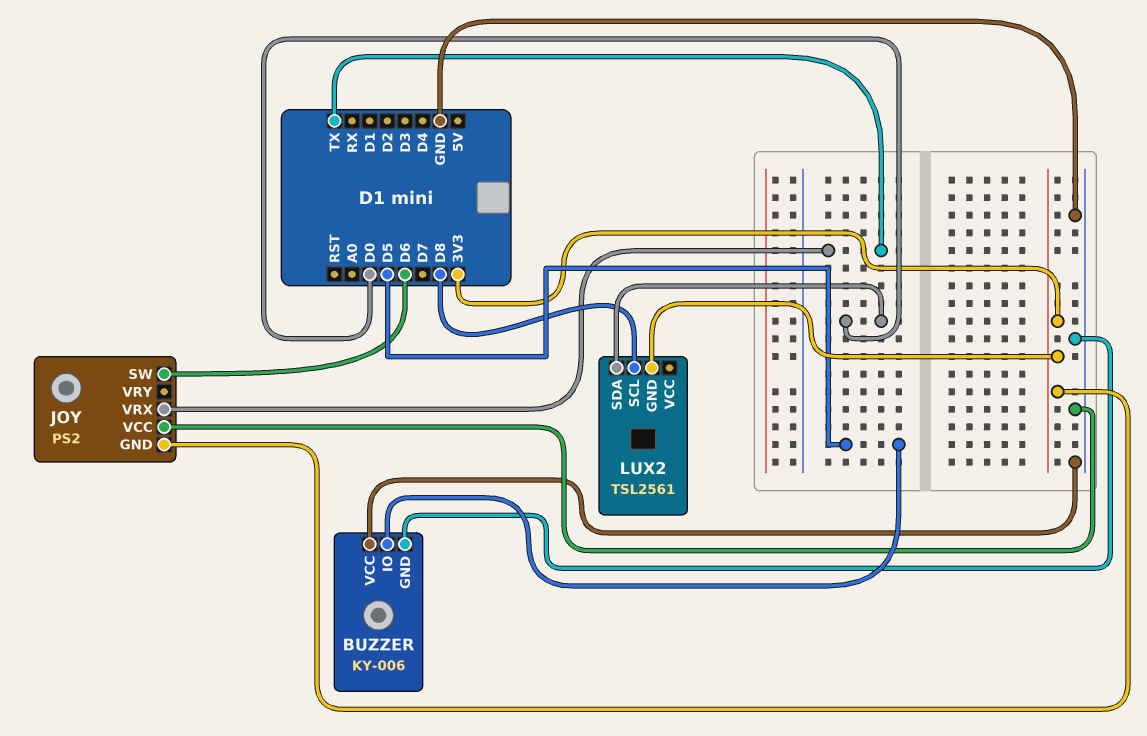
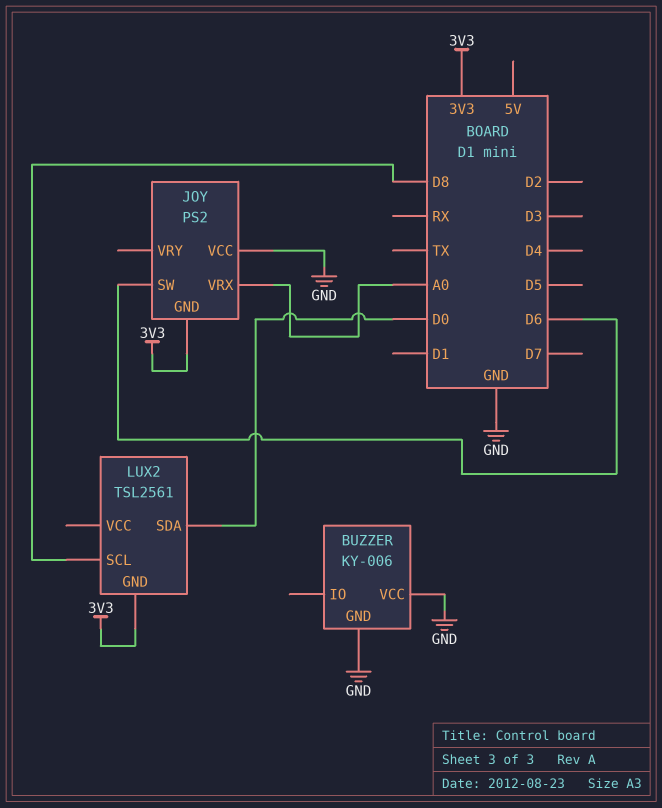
BUZZER pin IO: D5 -> none
JOY pin VRX: TX -> A0

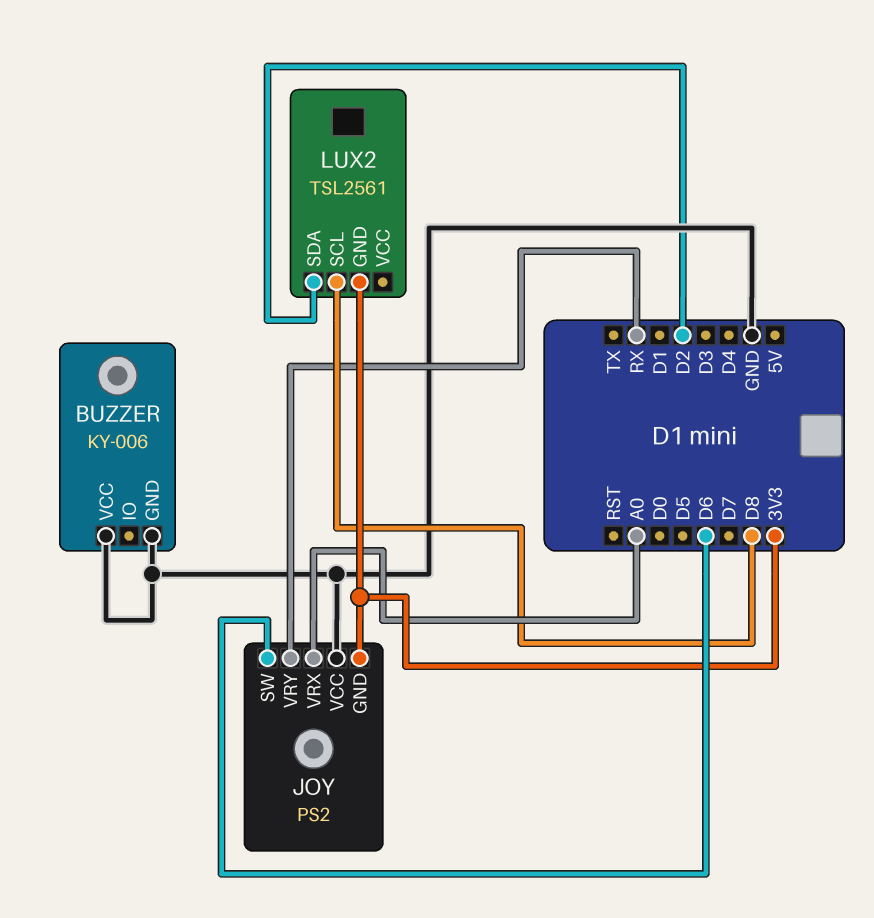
JOY pin VRY: none -> RX
LUX2 pin SDA: D0 -> D2

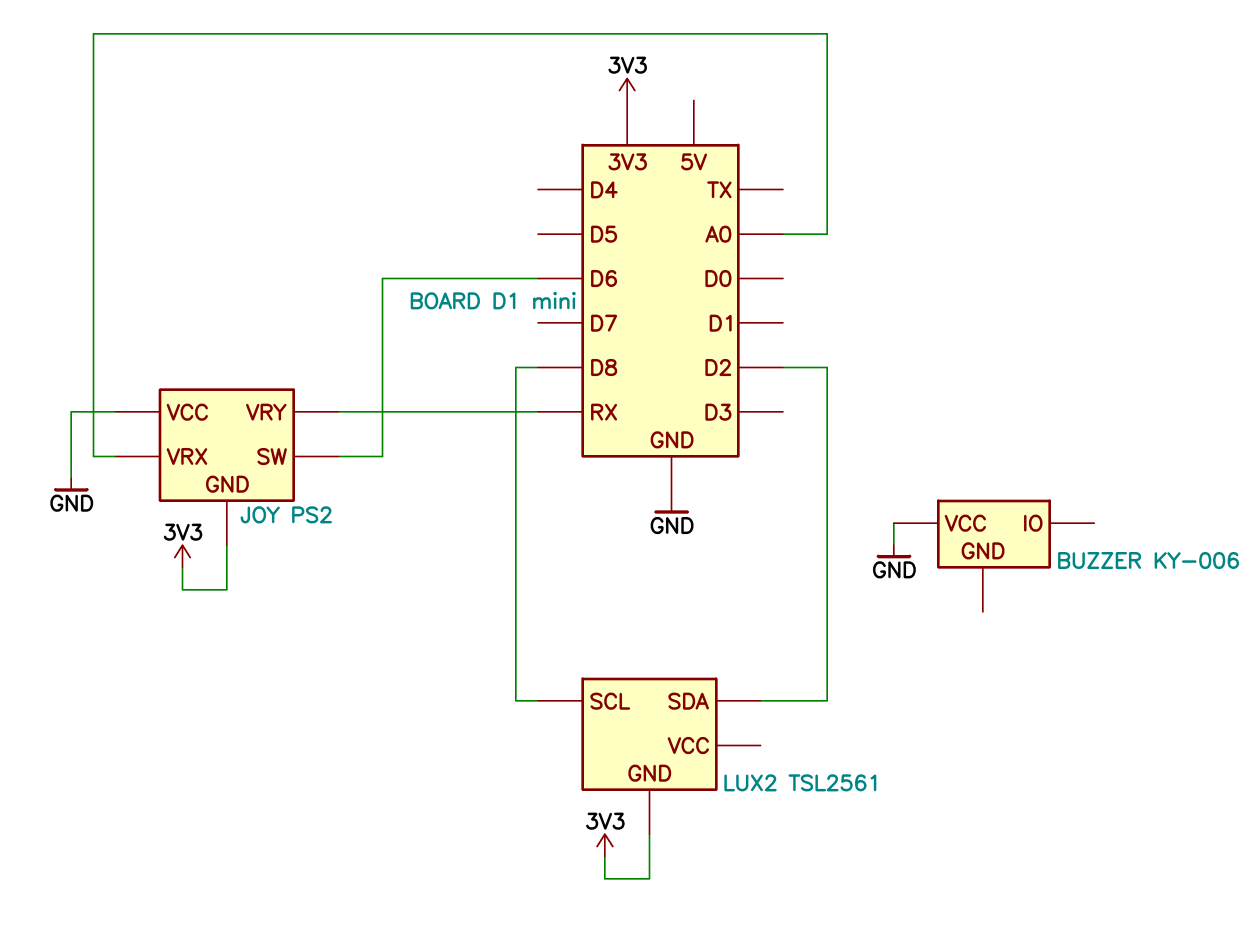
BUZZER pin GND: GND -> none

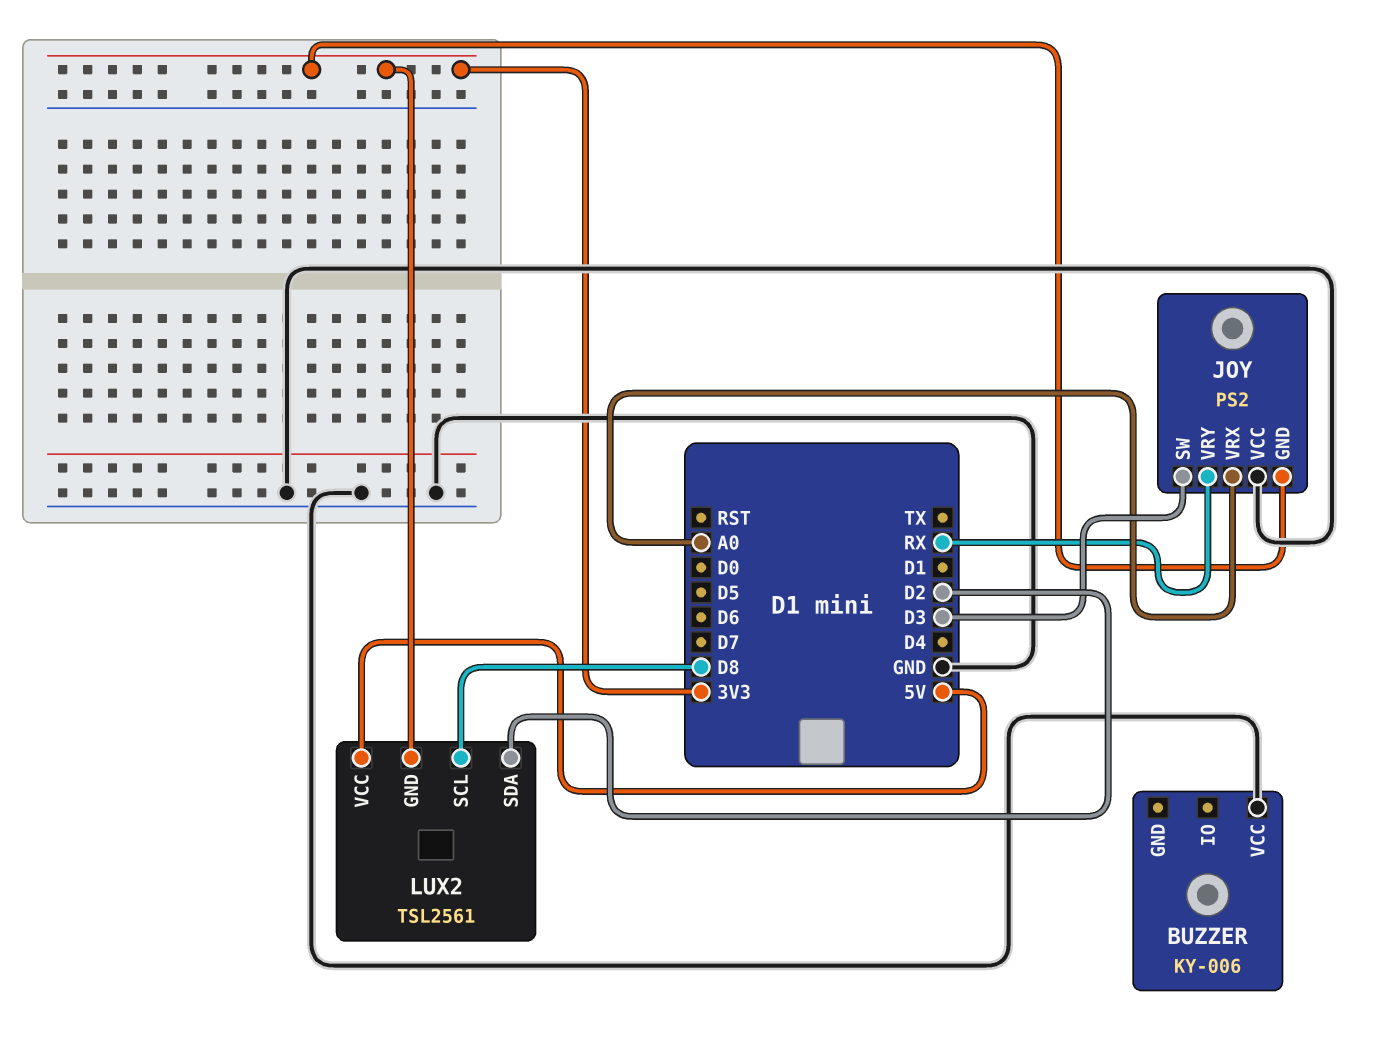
JOY pin SW: D6 -> D3
LUX2 pin VCC: none -> 5V

